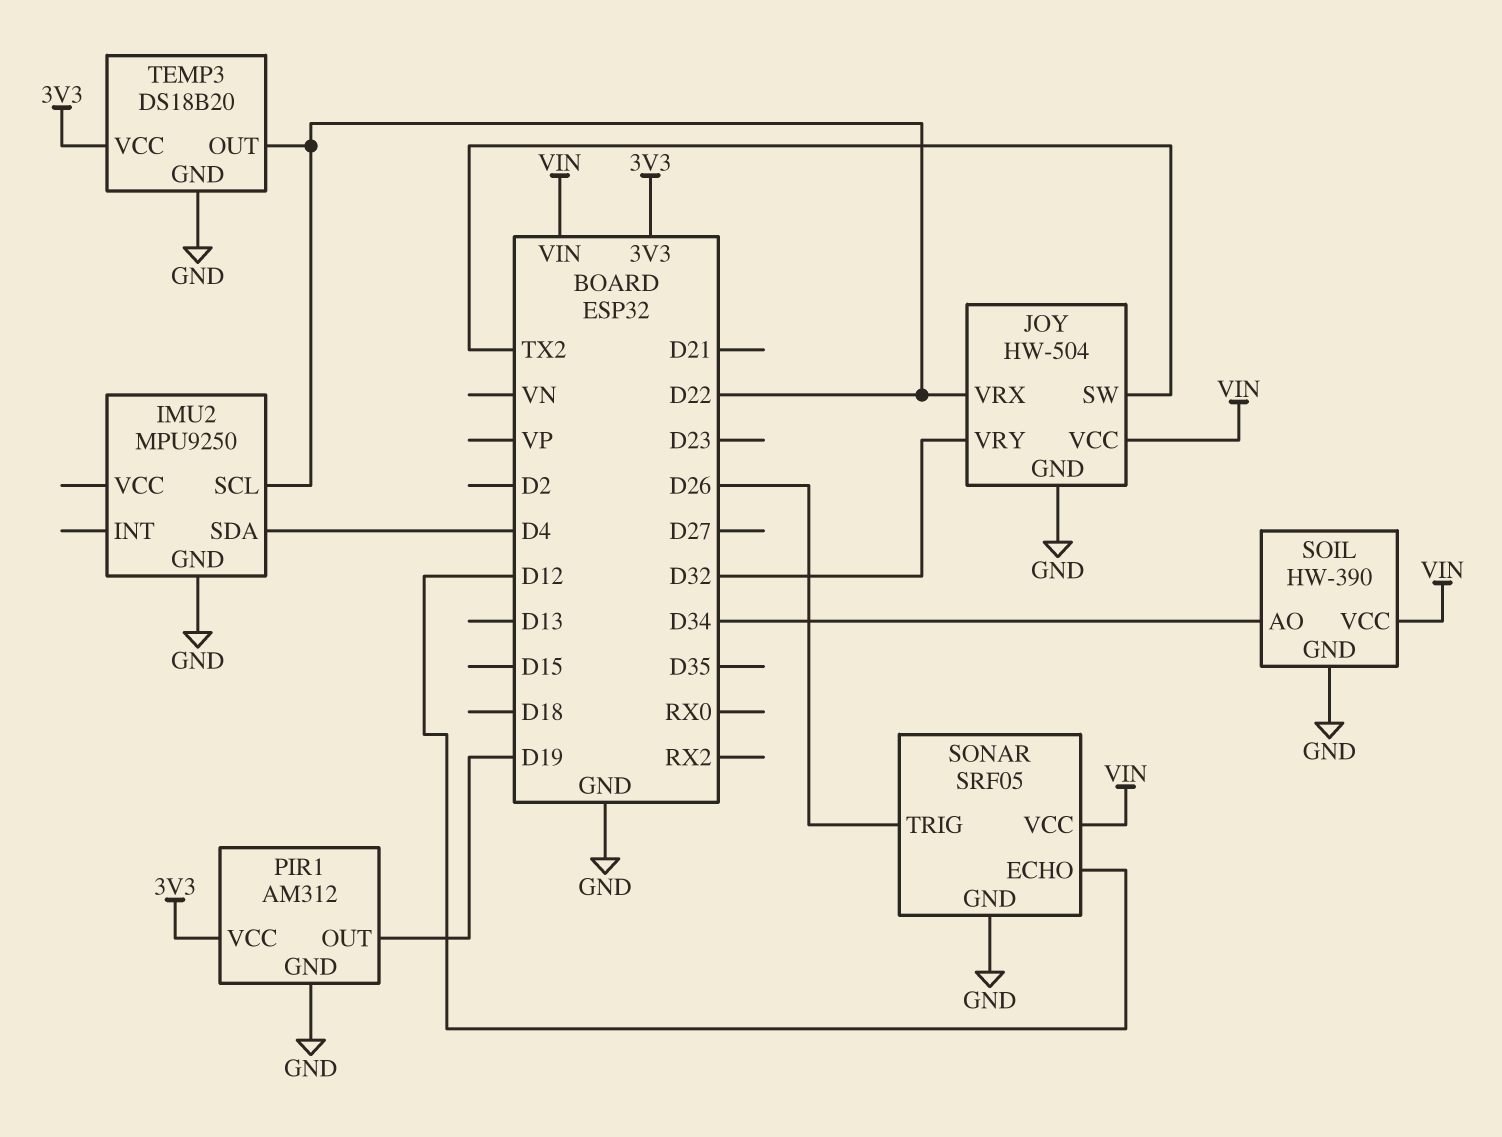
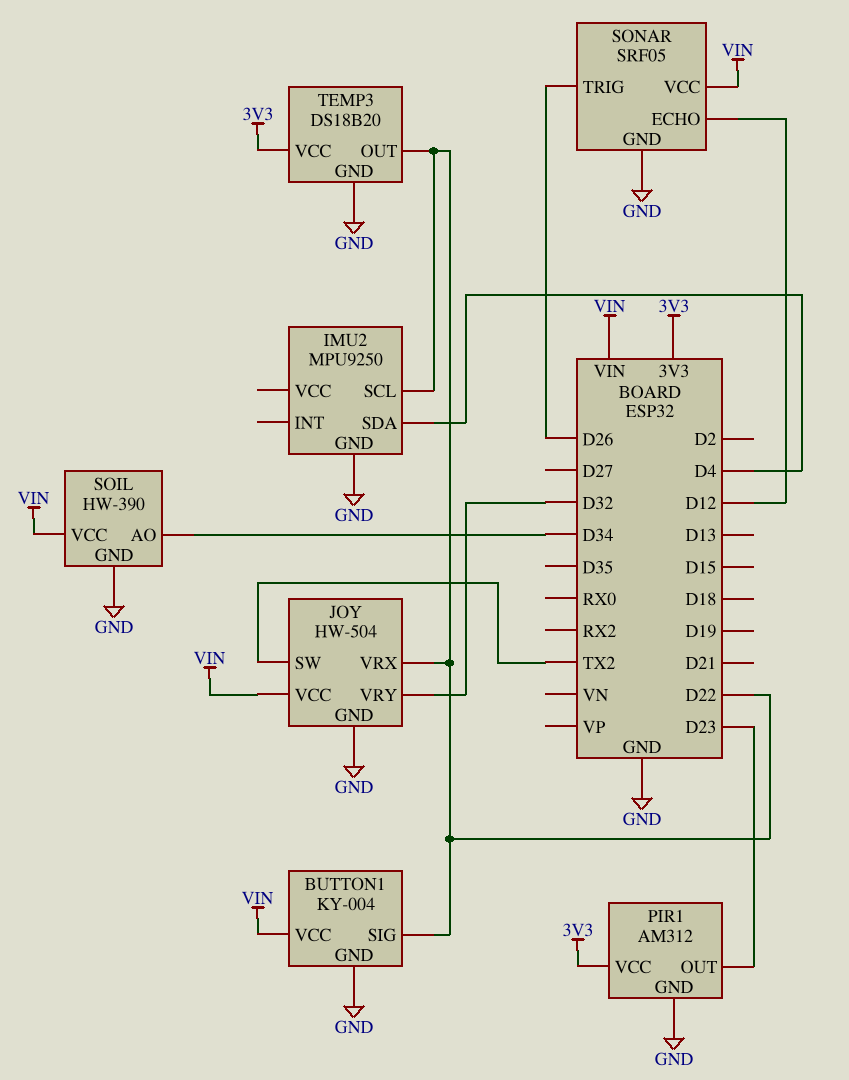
BUTTON1: none -> KY-004
BUTTON1 pin GND: none -> GND
BUTTON1 pin SIG: none -> D22
BUTTON1 pin VCC: none -> VIN
PIR1 pin OUT: D19 -> D23

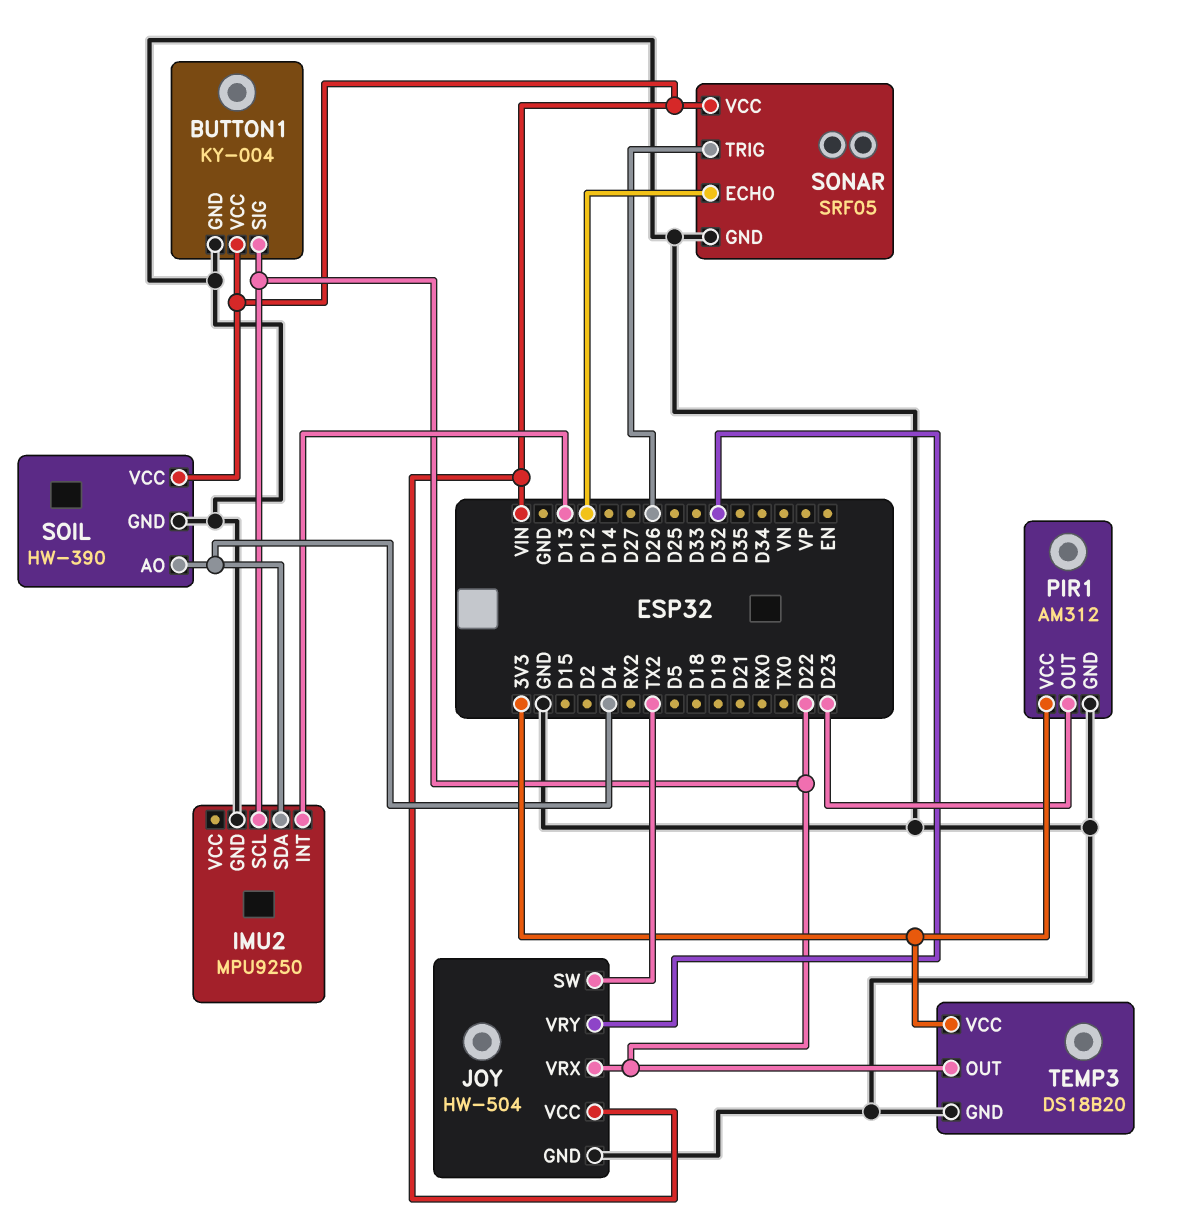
IMU2 pin INT: none -> D13
SOIL pin AO: D34 -> D4

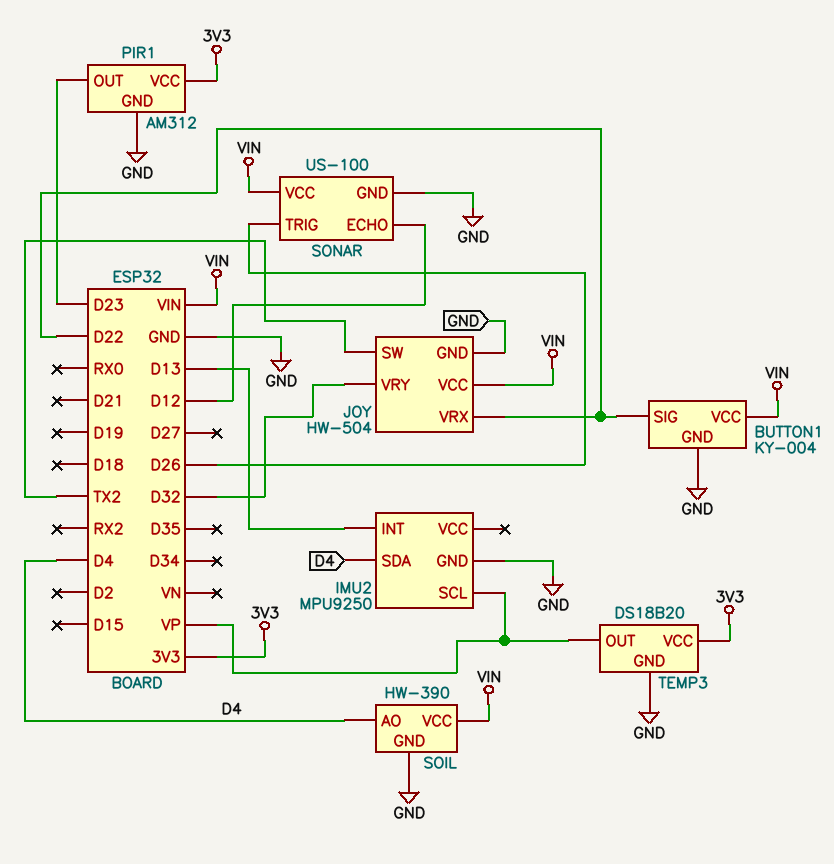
IMU2 pin SCL: D22 -> VP
SONAR: SRF05 -> US-100
TEMP3 pin OUT: D22 -> VP

